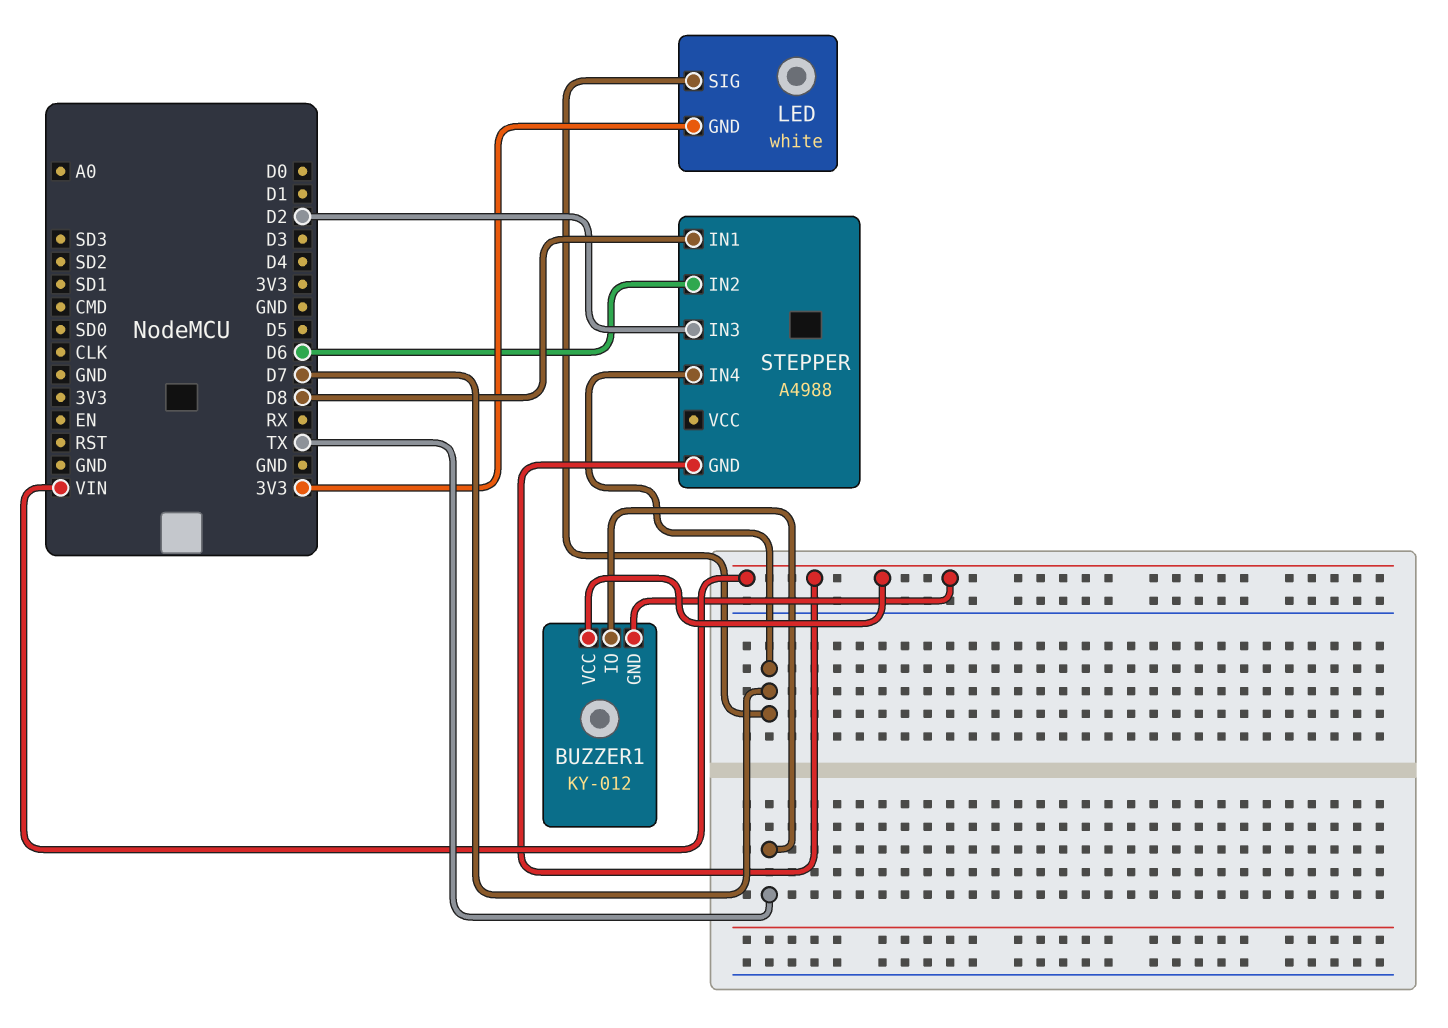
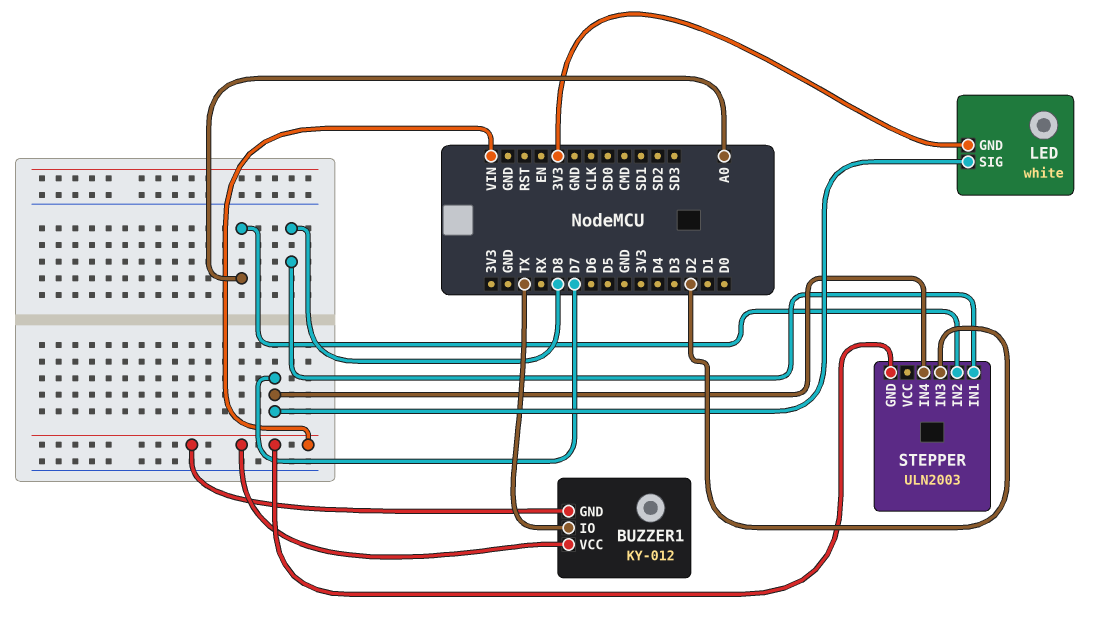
STEPPER: A4988 -> ULN2003
STEPPER pin IN2: D6 -> A0

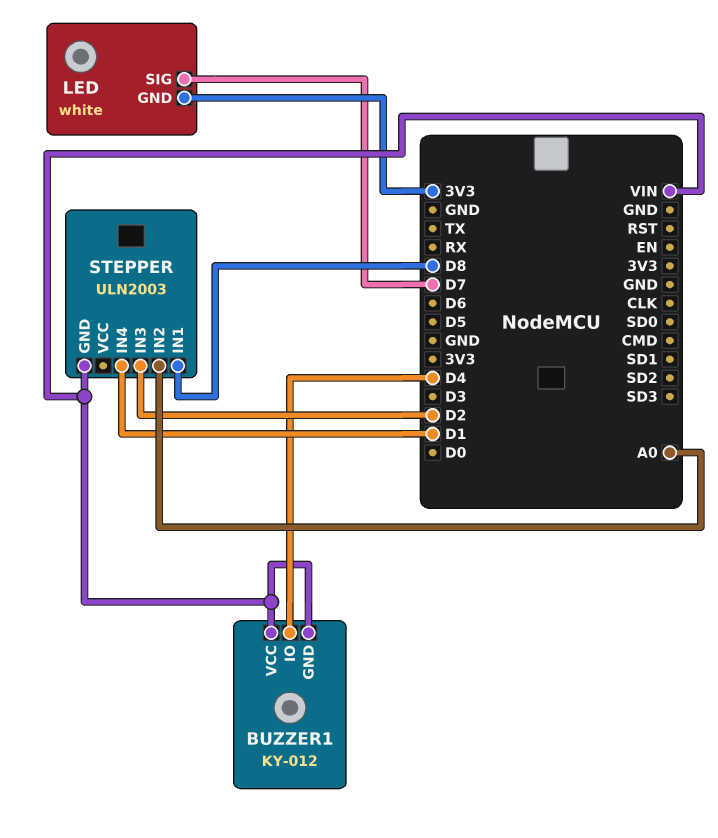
BUZZER1 pin IO: TX -> D4
STEPPER pin IN4: D7 -> D1

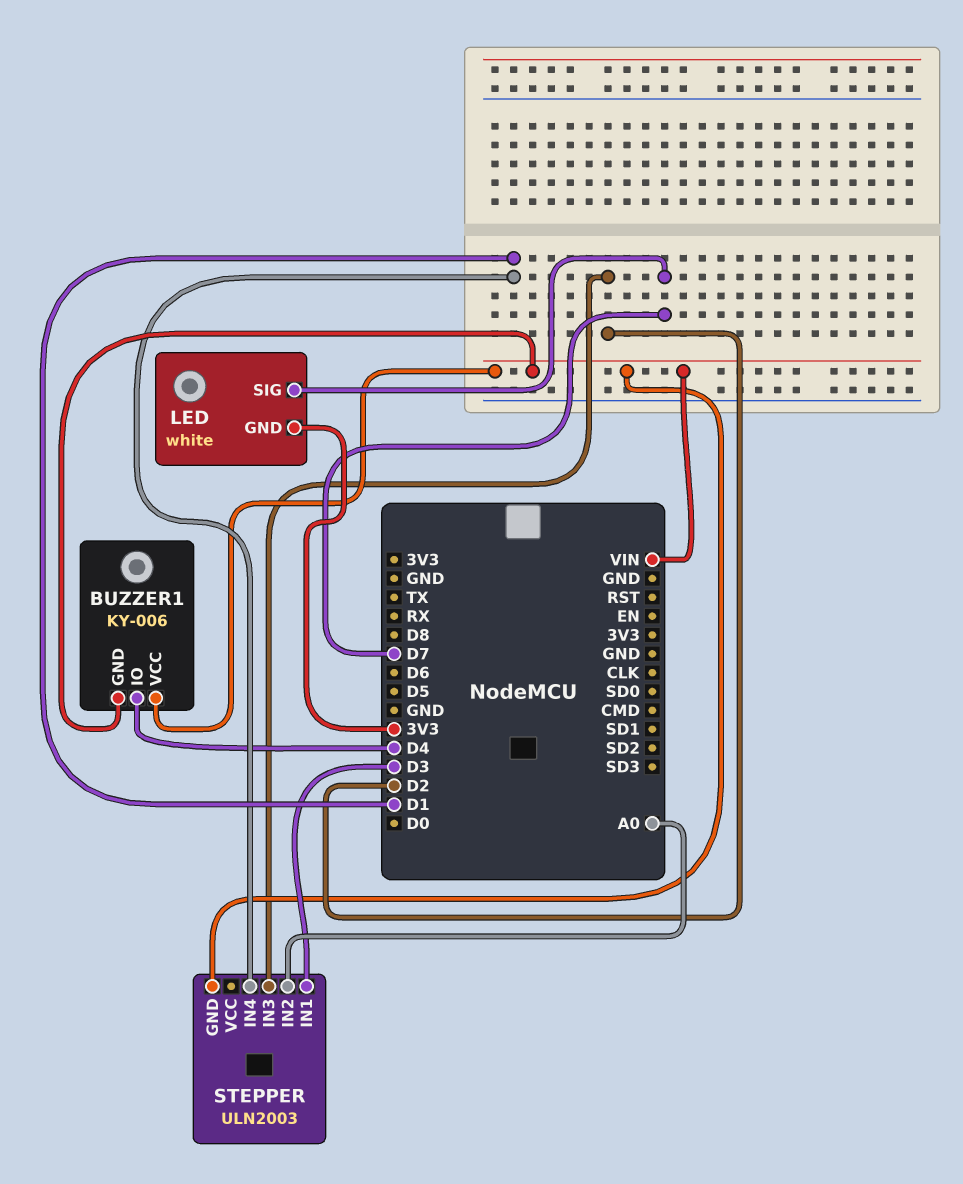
BUZZER1: KY-012 -> KY-006
STEPPER pin IN1: D8 -> D3

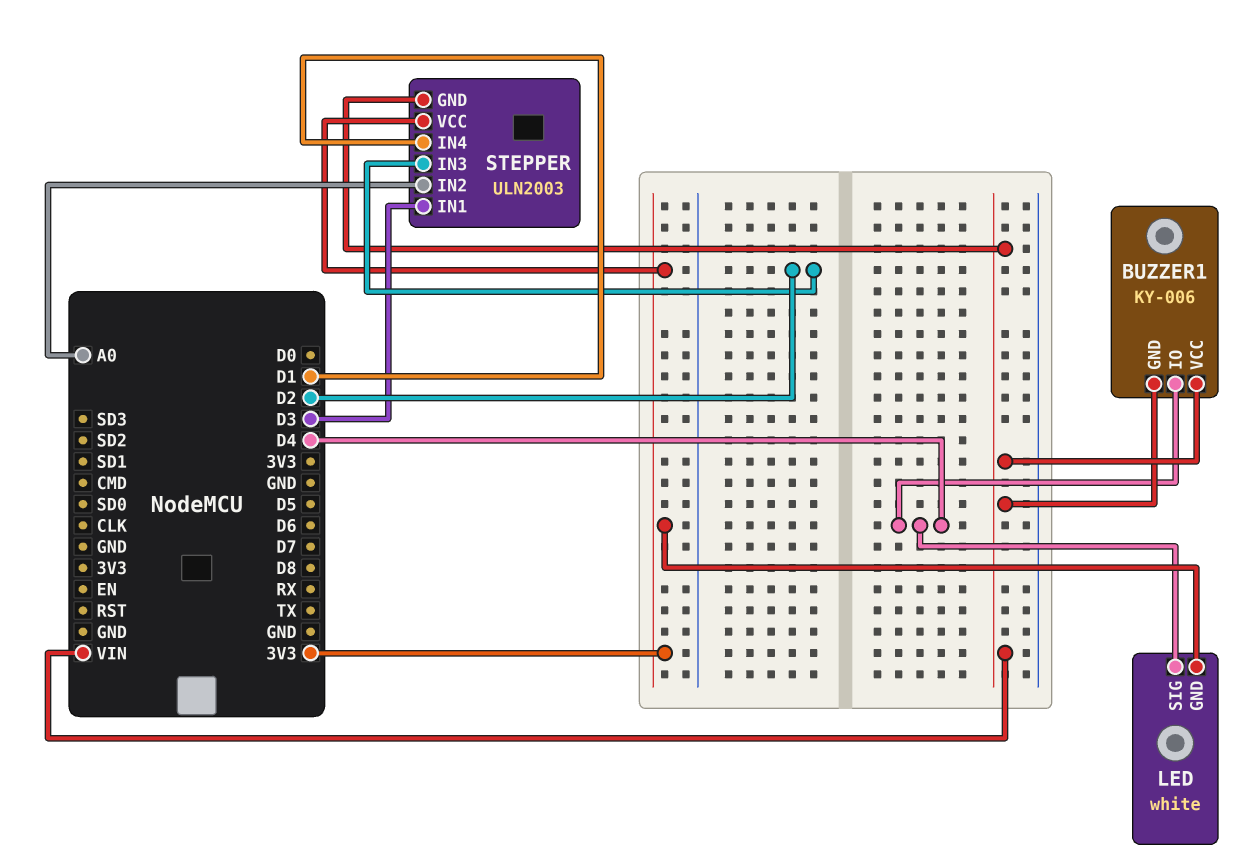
LED pin SIG: D7 -> D4
STEPPER pin VCC: none -> 3V3

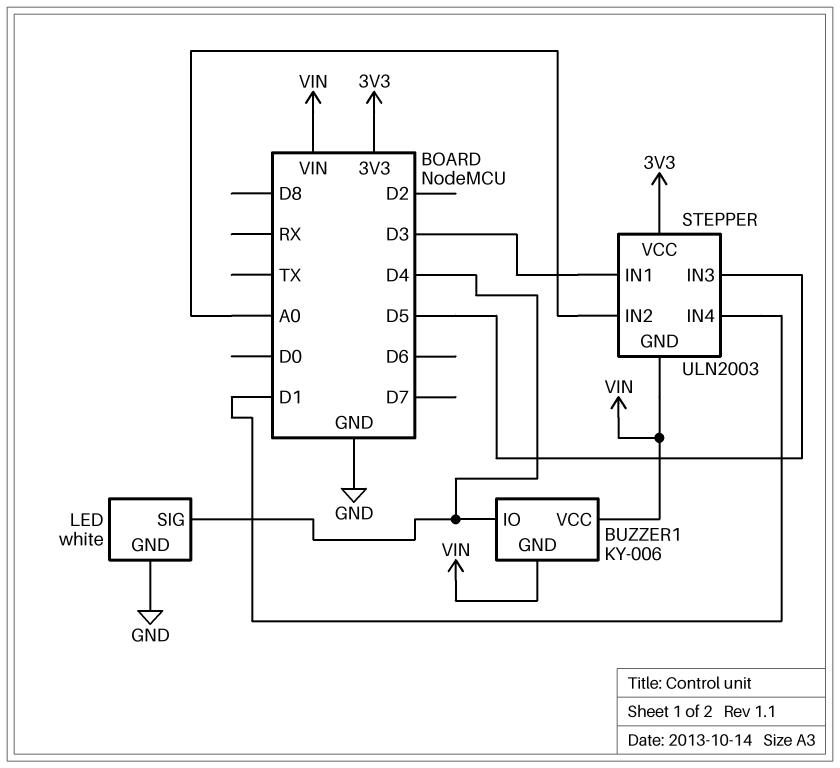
LED pin GND: 3V3 -> GND
STEPPER pin IN3: D2 -> D5

